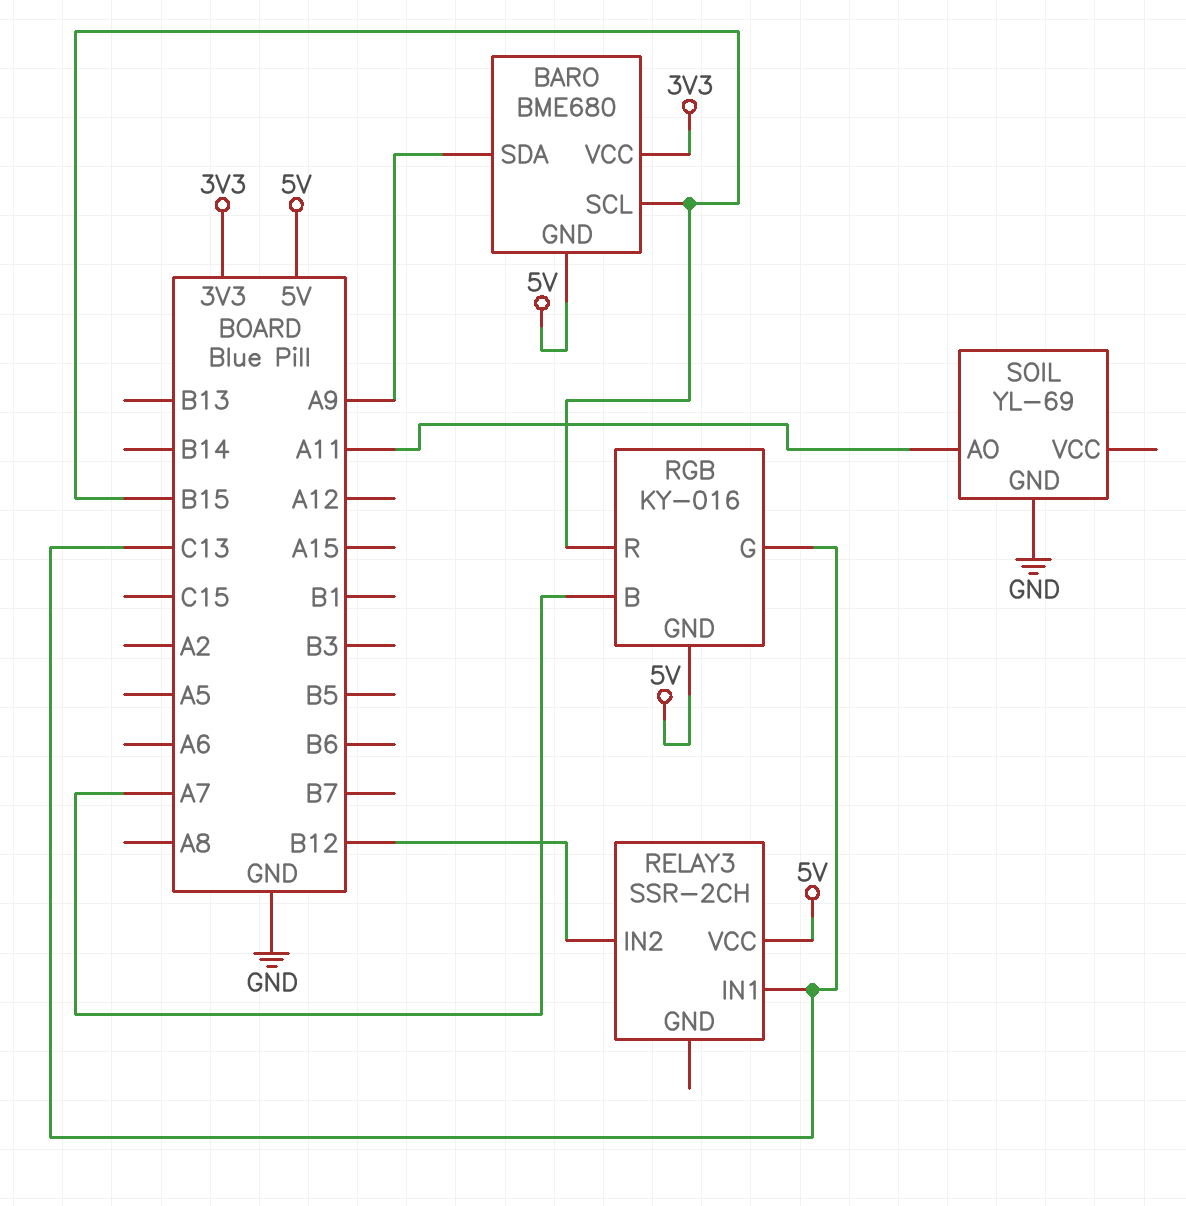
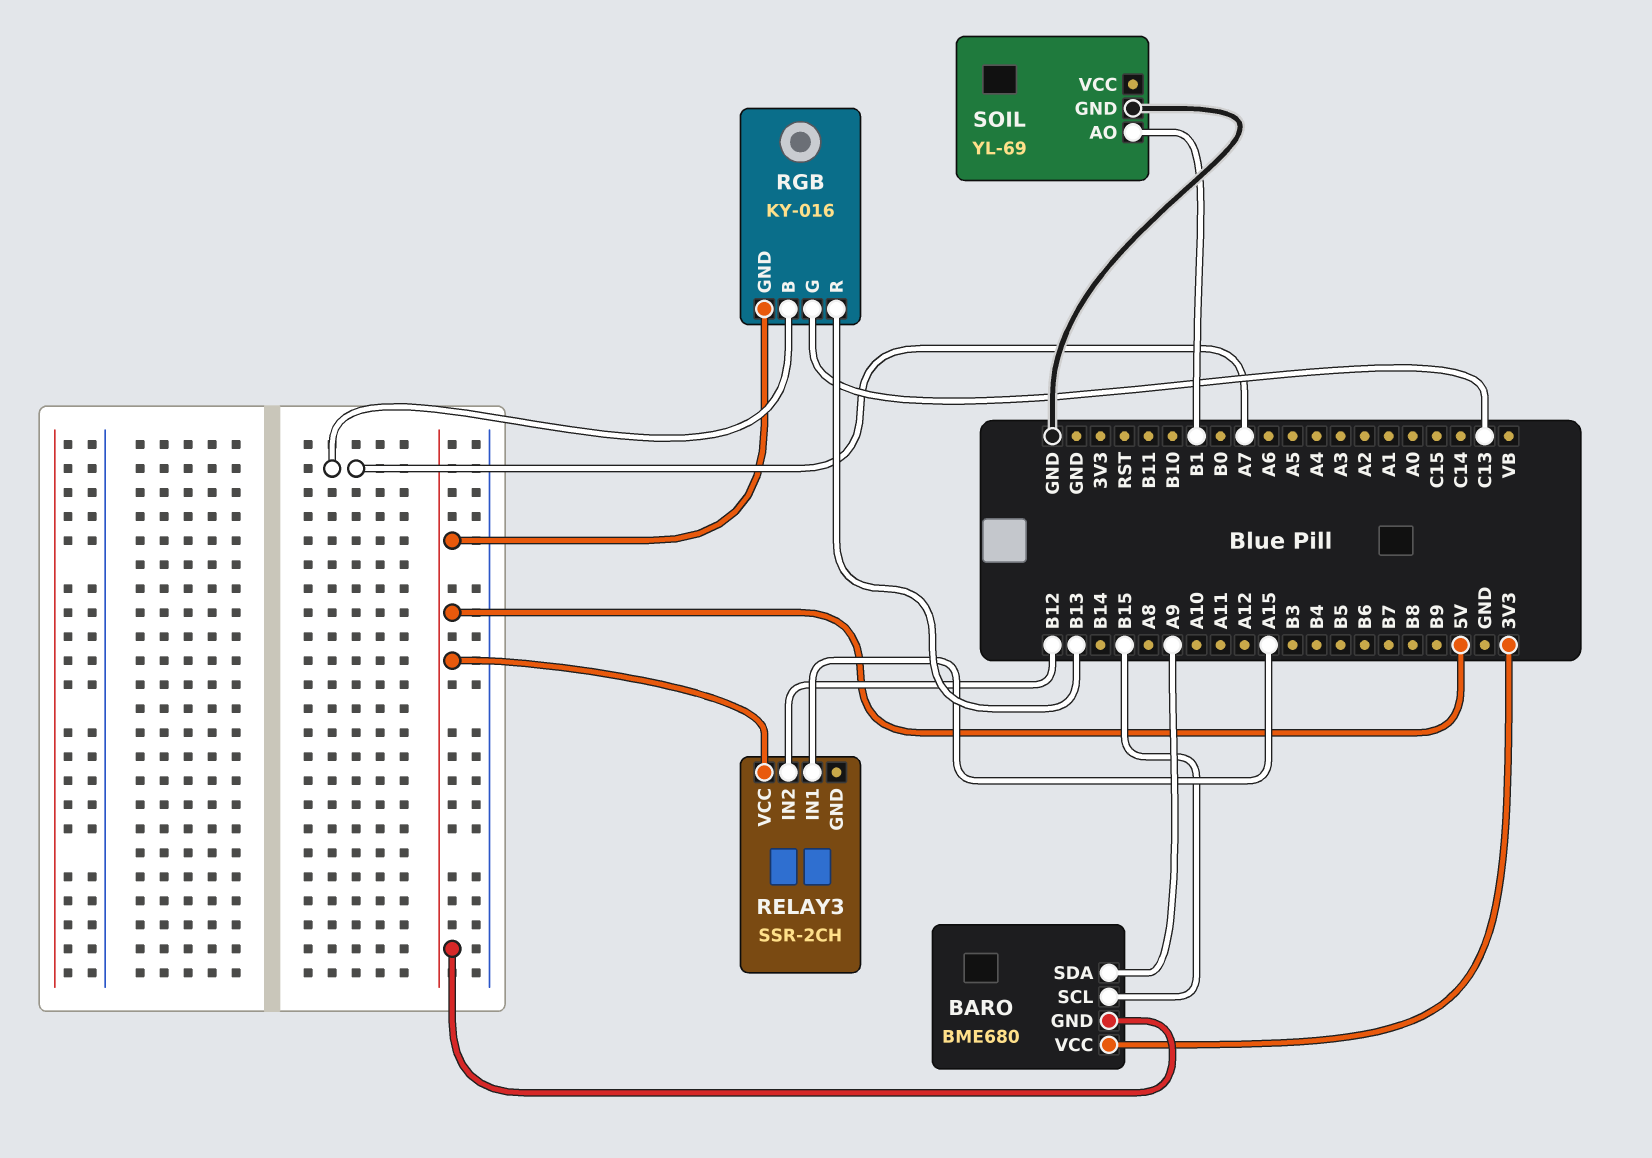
RELAY3 pin IN1: C13 -> A15
RGB pin R: B15 -> B13
SOIL pin AO: A11 -> B1

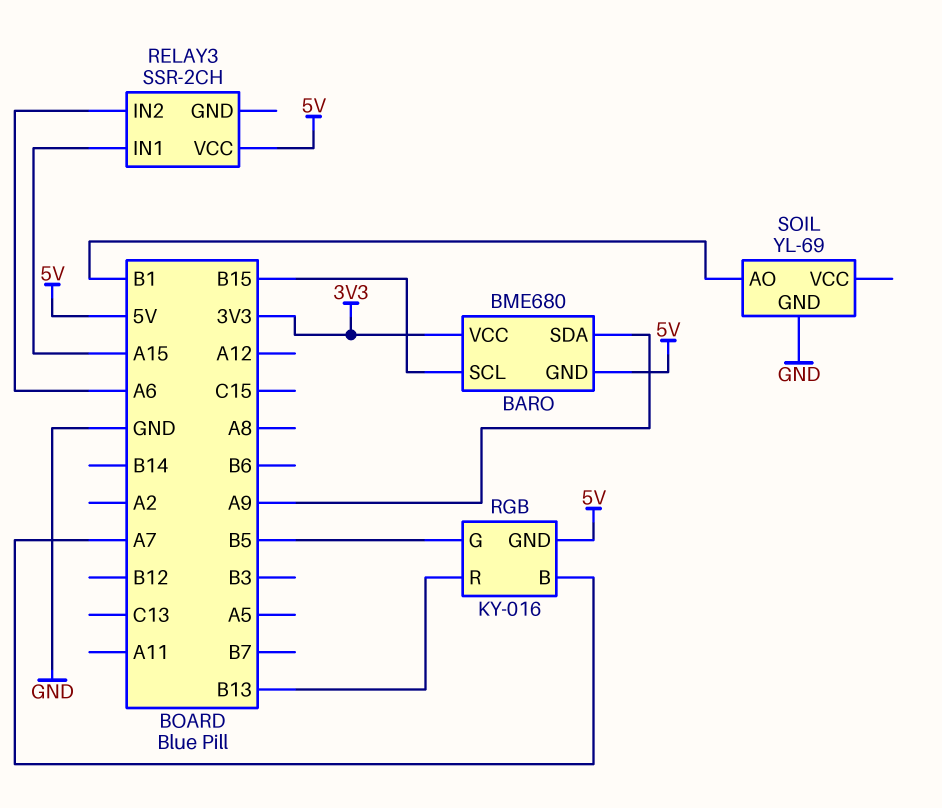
RELAY3 pin IN2: B12 -> A6
RGB pin G: C13 -> B5

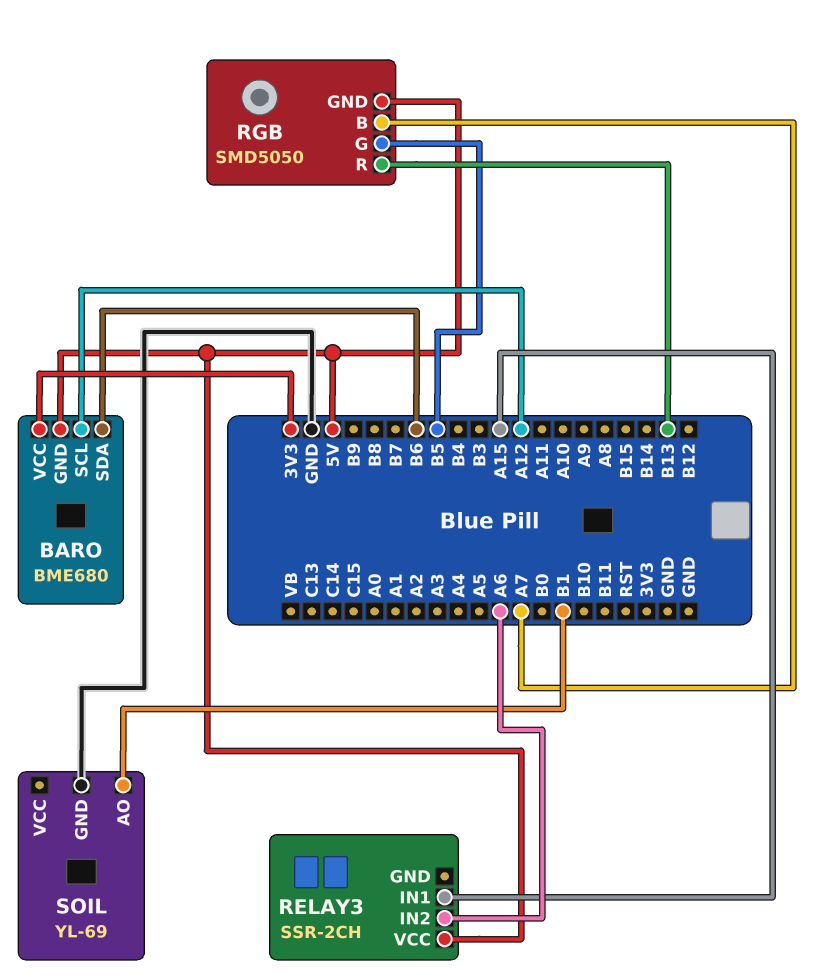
BARO pin SCL: B15 -> A12
BARO pin SDA: A9 -> B6
RGB: KY-016 -> SMD5050

